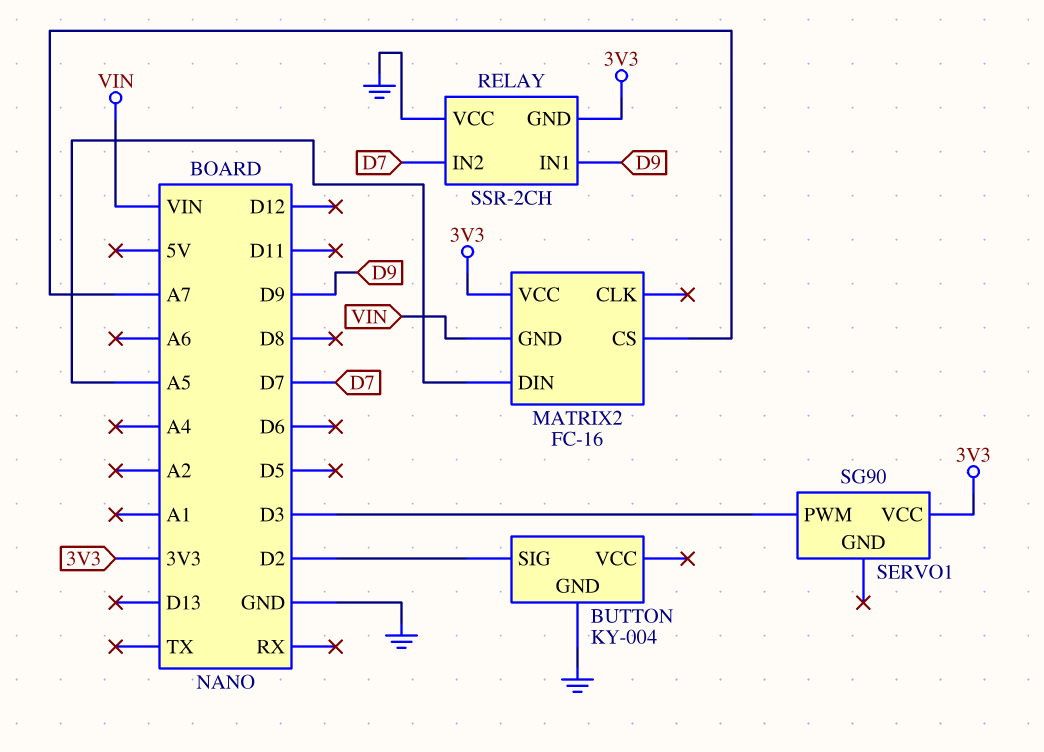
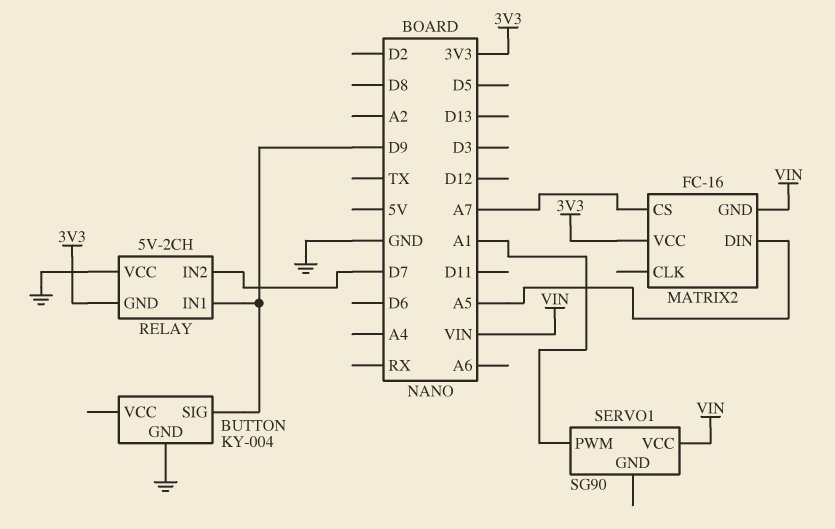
BUTTON pin SIG: D2 -> D9
RELAY: SSR-2CH -> 5V-2CH
SERVO1 pin PWM: D3 -> A1
SERVO1 pin VCC: 3V3 -> VIN

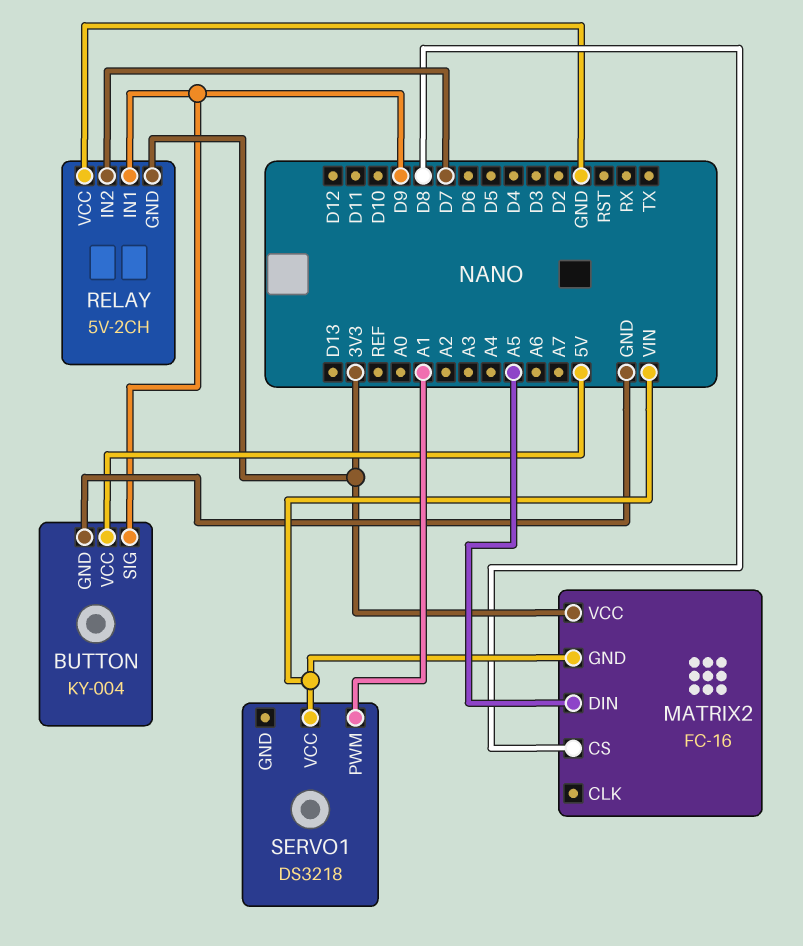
BUTTON pin VCC: none -> 5V
MATRIX2 pin CS: A7 -> D8
SERVO1: SG90 -> DS3218

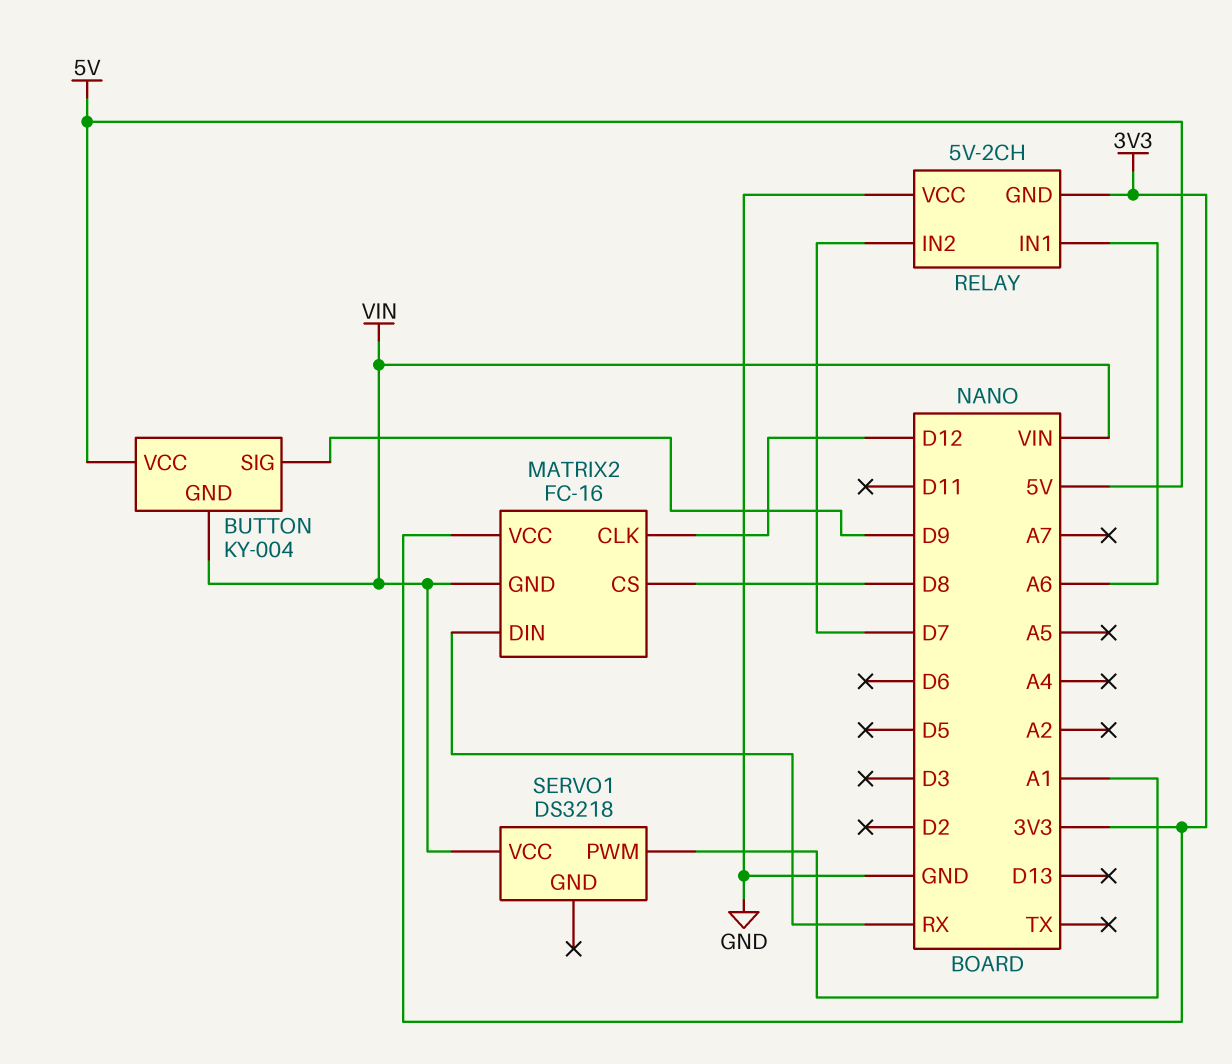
BUTTON pin GND: GND -> VIN
MATRIX2 pin CLK: none -> D12
MATRIX2 pin DIN: A5 -> RX
RELAY pin IN1: D9 -> A6

